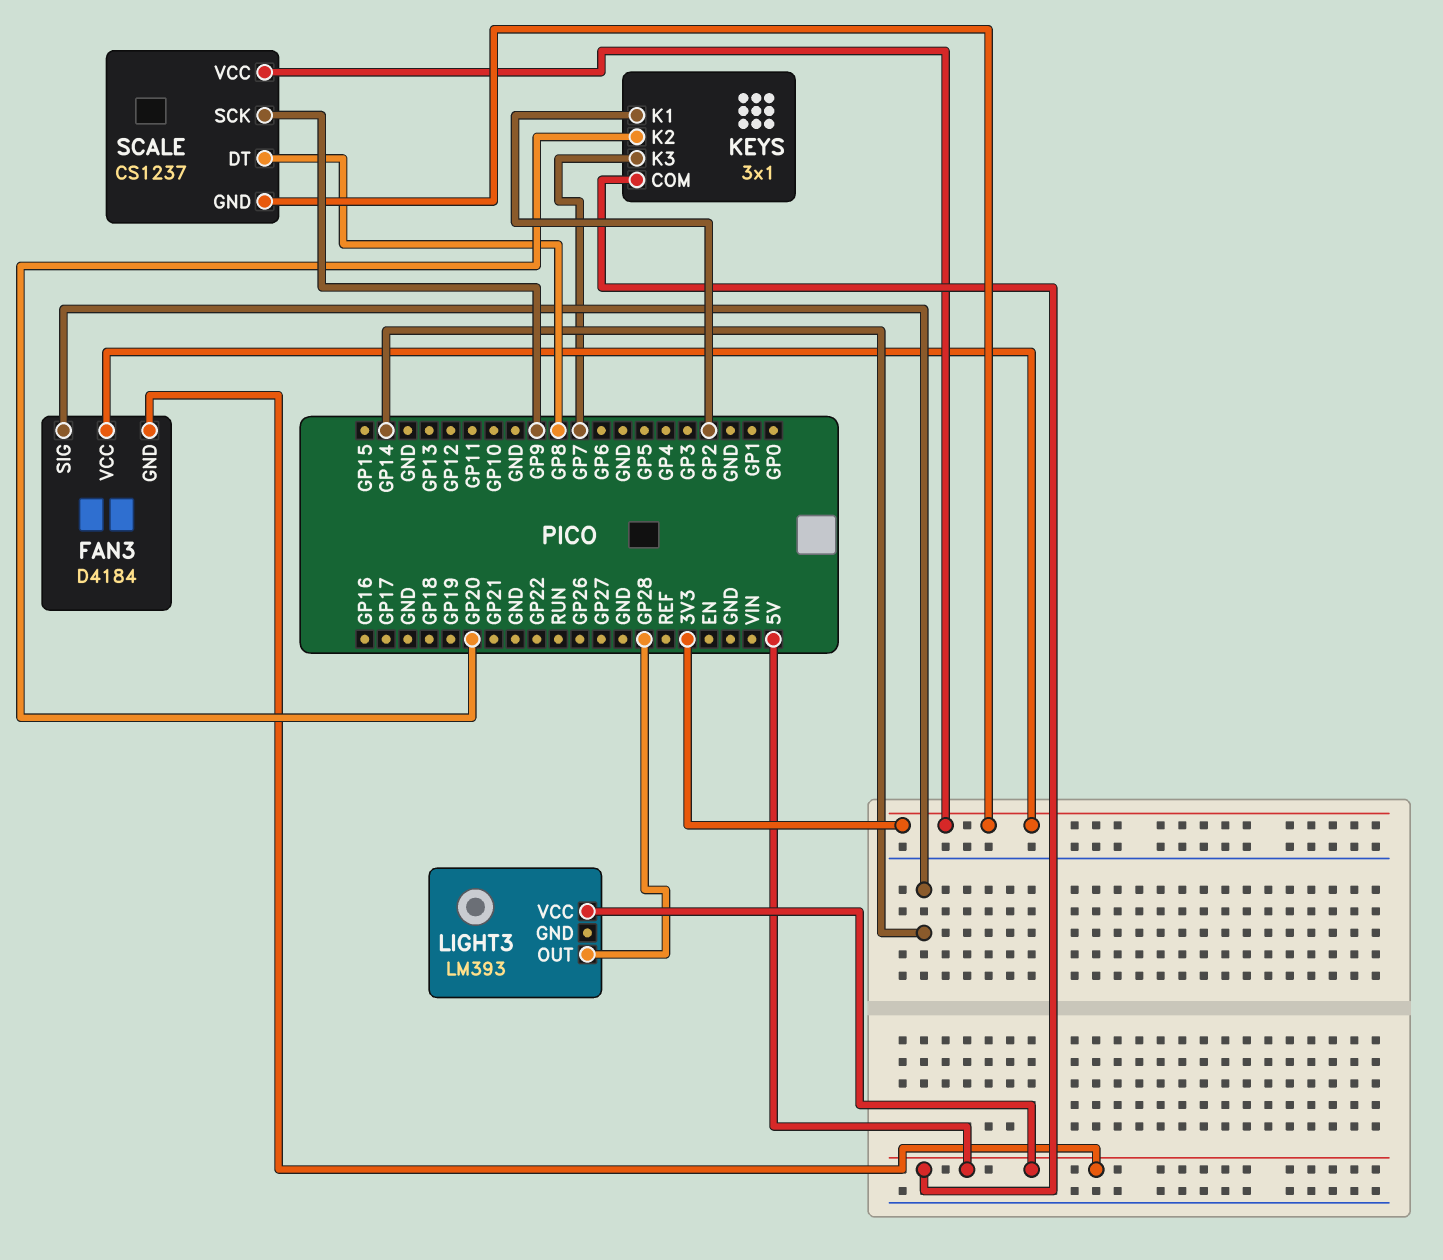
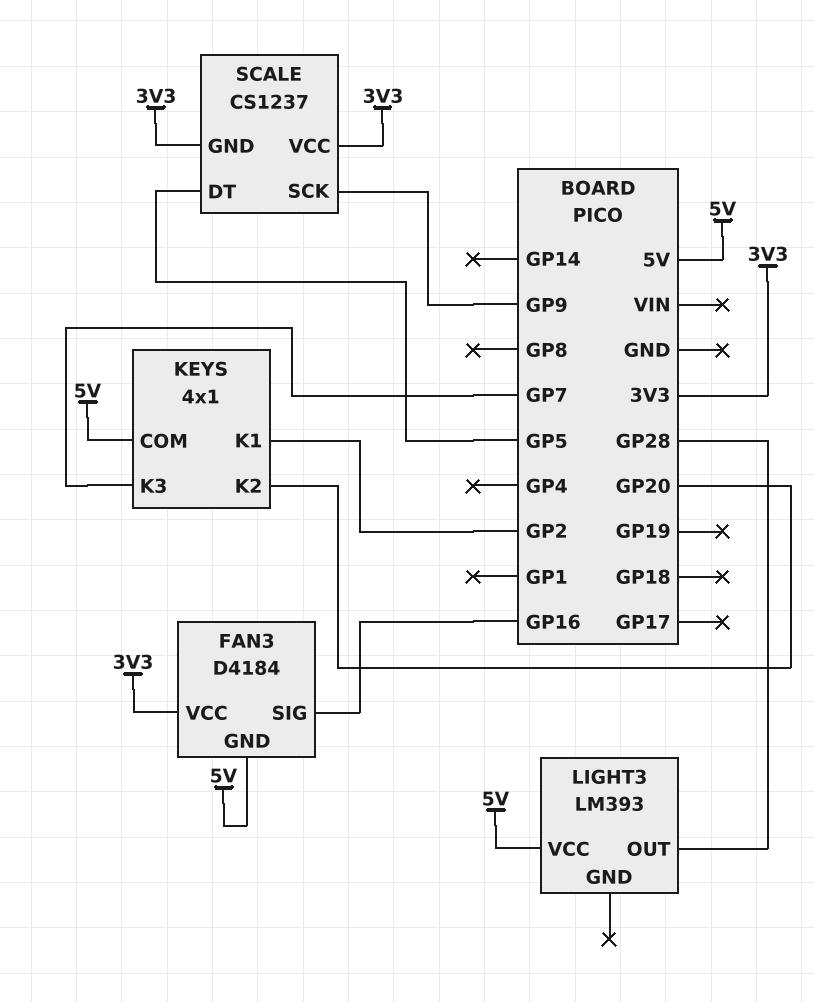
FAN3 pin SIG: GP14 -> GP16
KEYS: 3x1 -> 4x1
SCALE pin DT: GP8 -> GP5

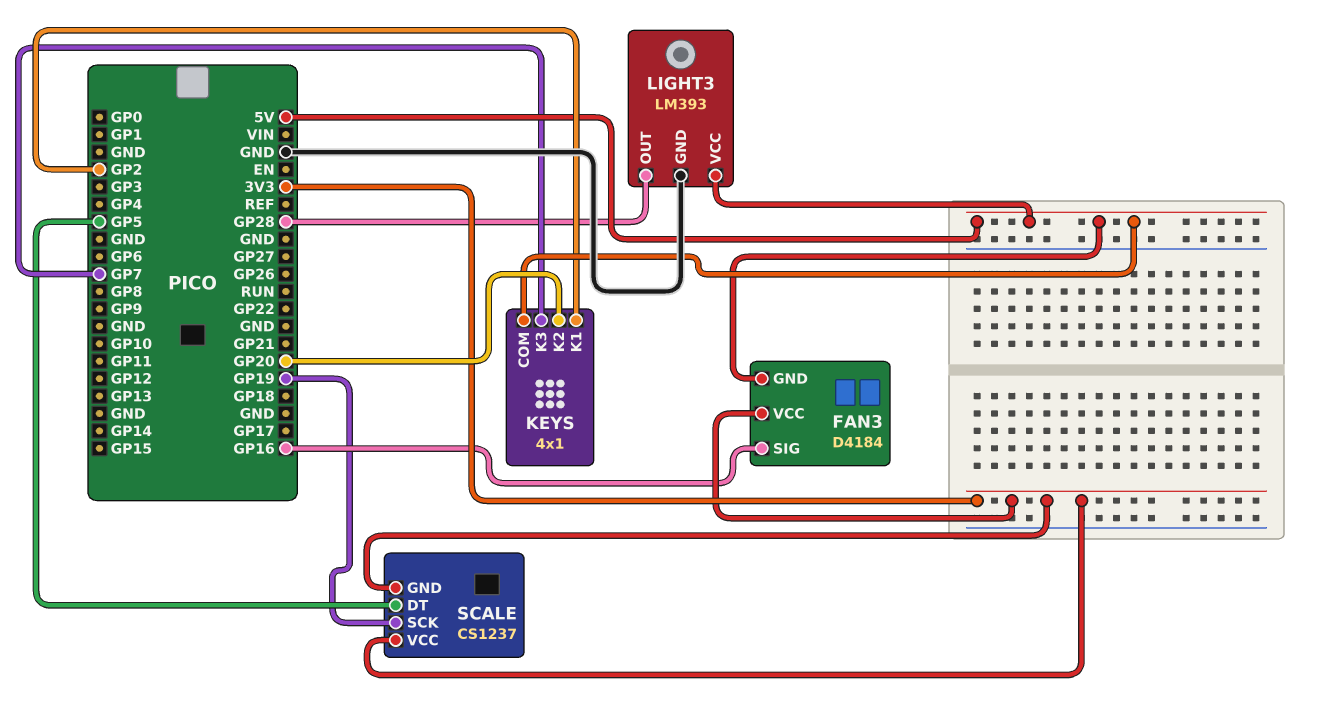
LIGHT3 pin GND: none -> GND
SCALE pin SCK: GP9 -> GP19

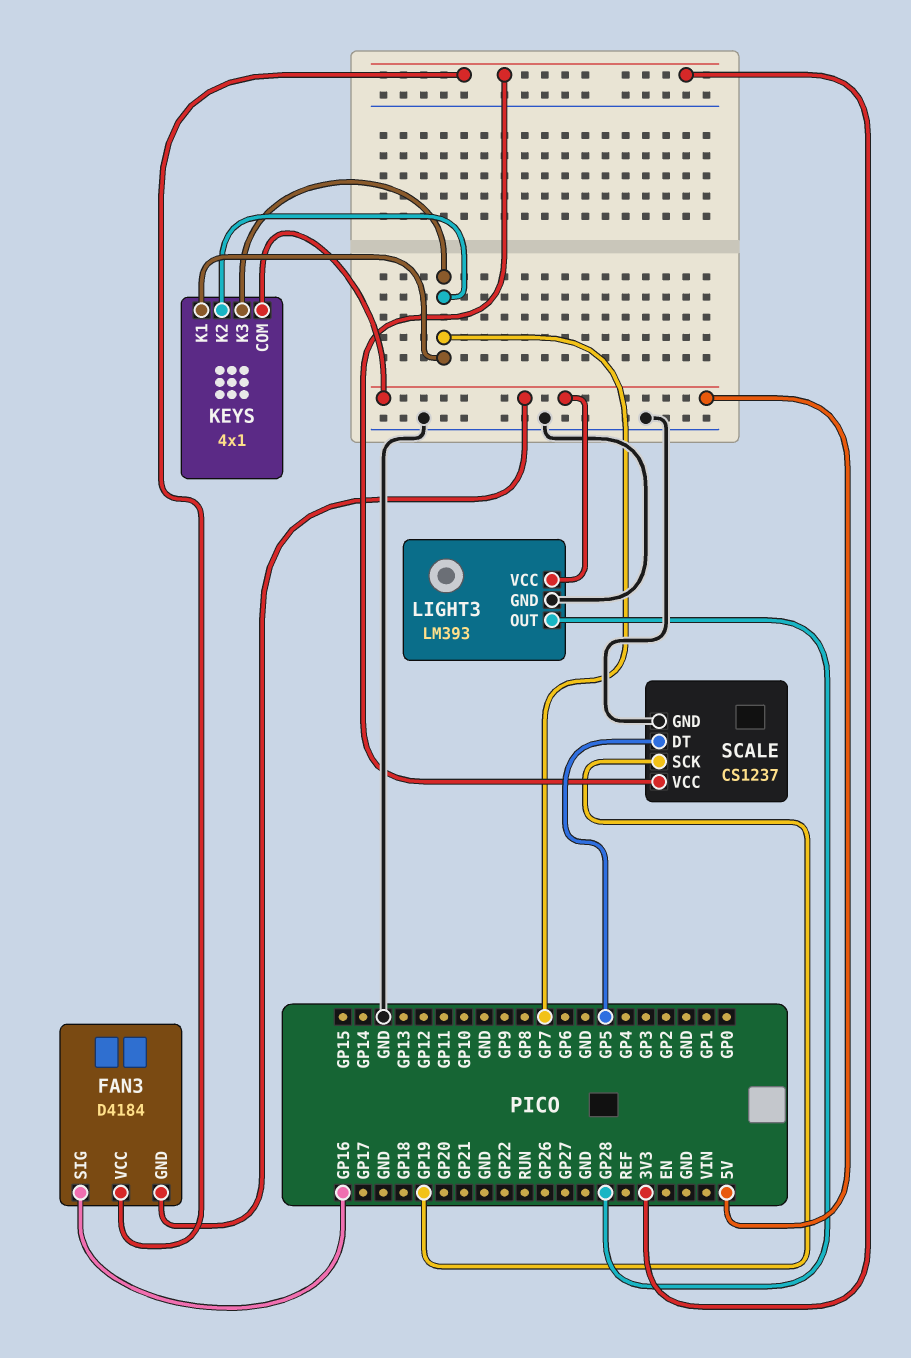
KEYS pin K1: GP2 -> GP7
KEYS pin K2: GP20 -> GP7
SCALE pin GND: 3V3 -> GND

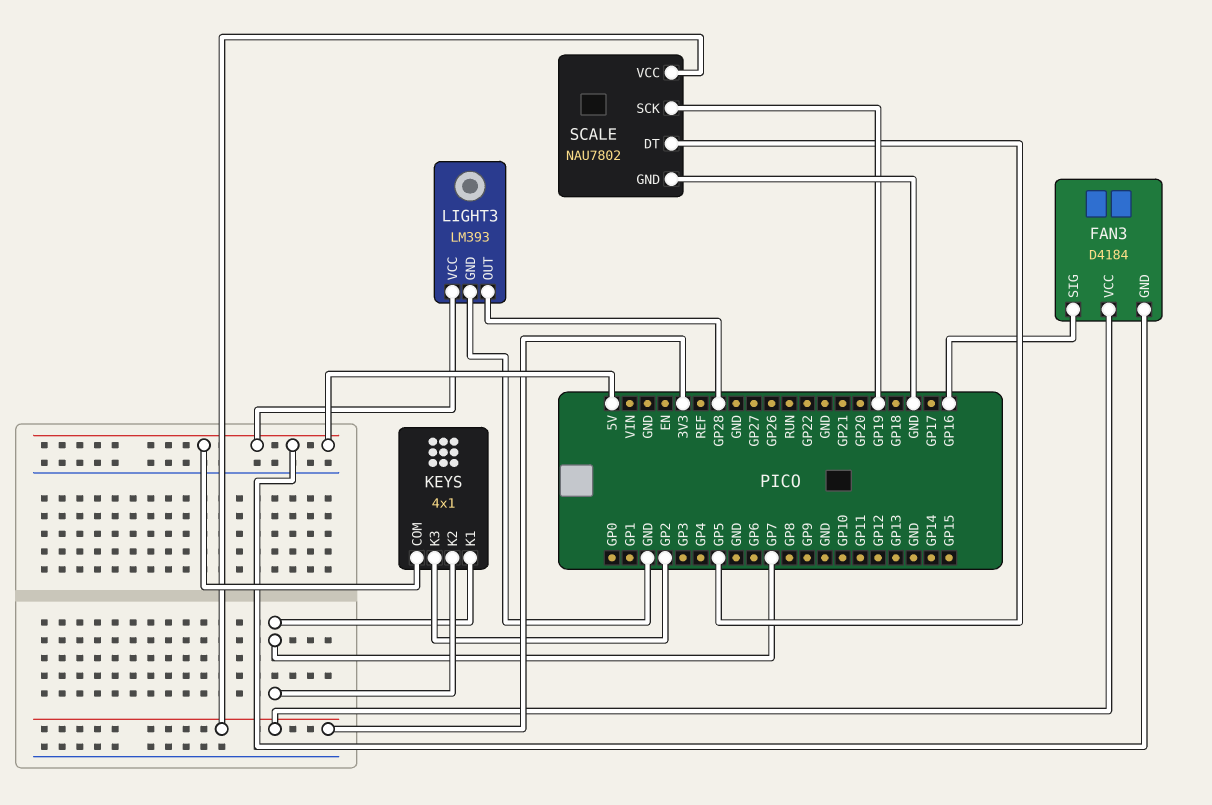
KEYS pin K3: GP7 -> GP2
SCALE: CS1237 -> NAU7802

